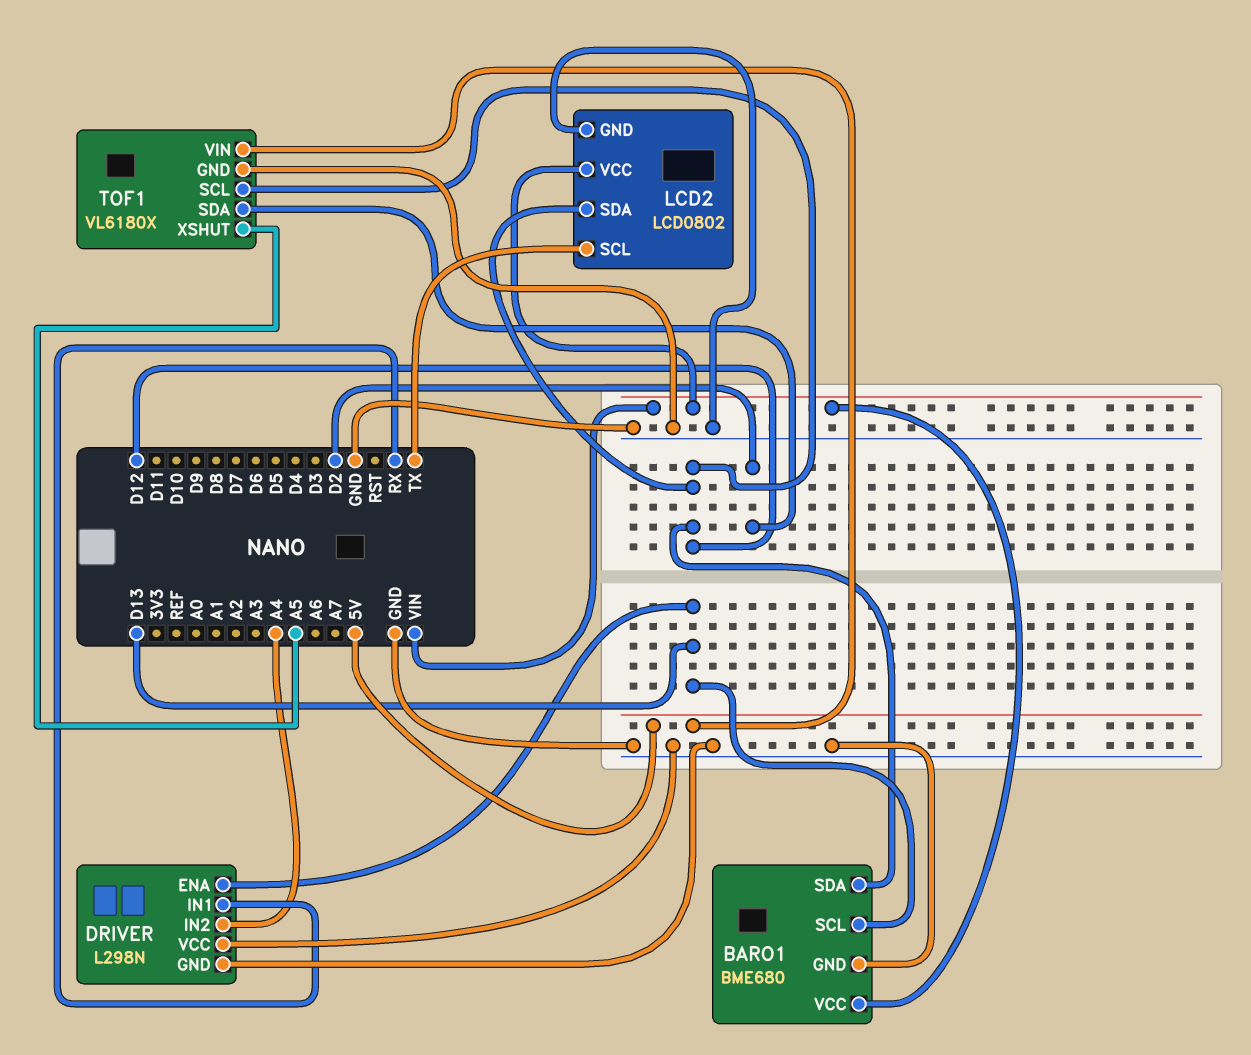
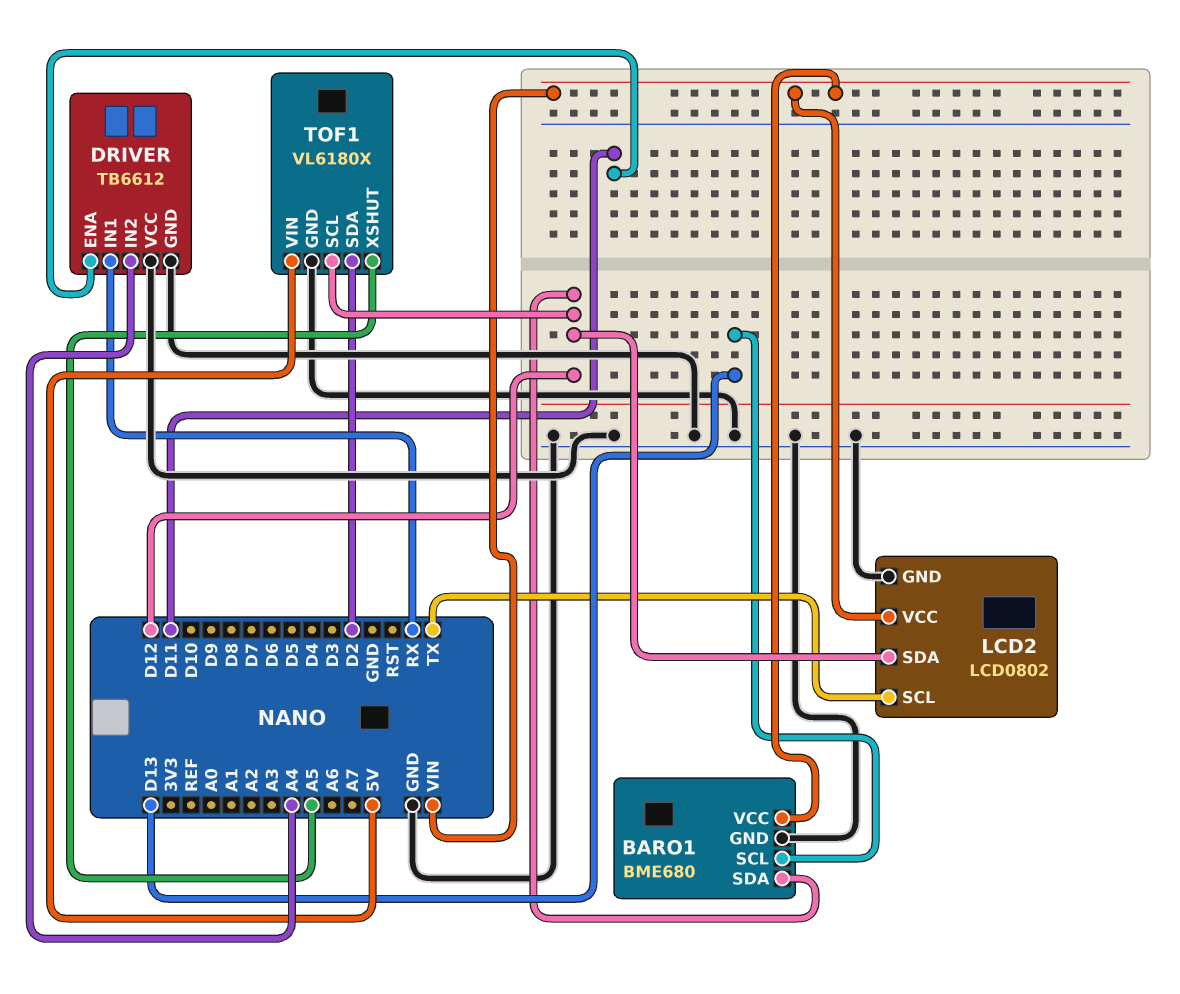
DRIVER: L298N -> TB6612
DRIVER pin ENA: D13 -> D11

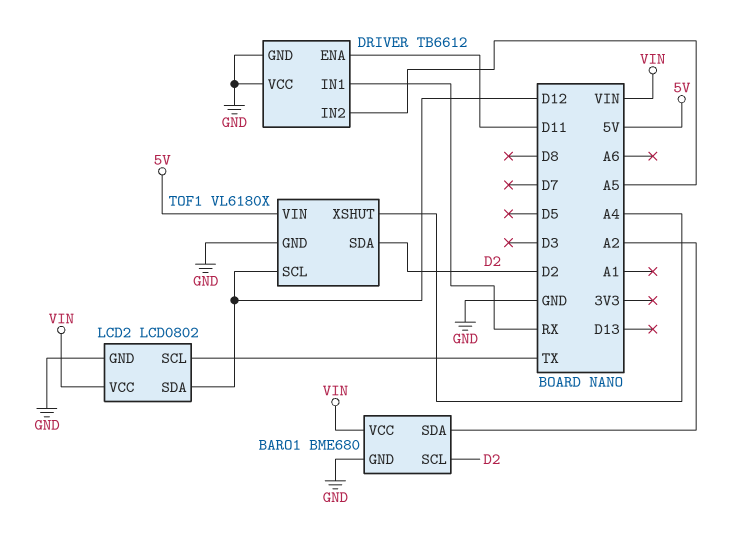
BARO1 pin SCL: D13 -> D2
BARO1 pin SDA: D12 -> A2
DRIVER pin IN2: A4 -> A5
TOF1 pin XSHUT: A5 -> A4

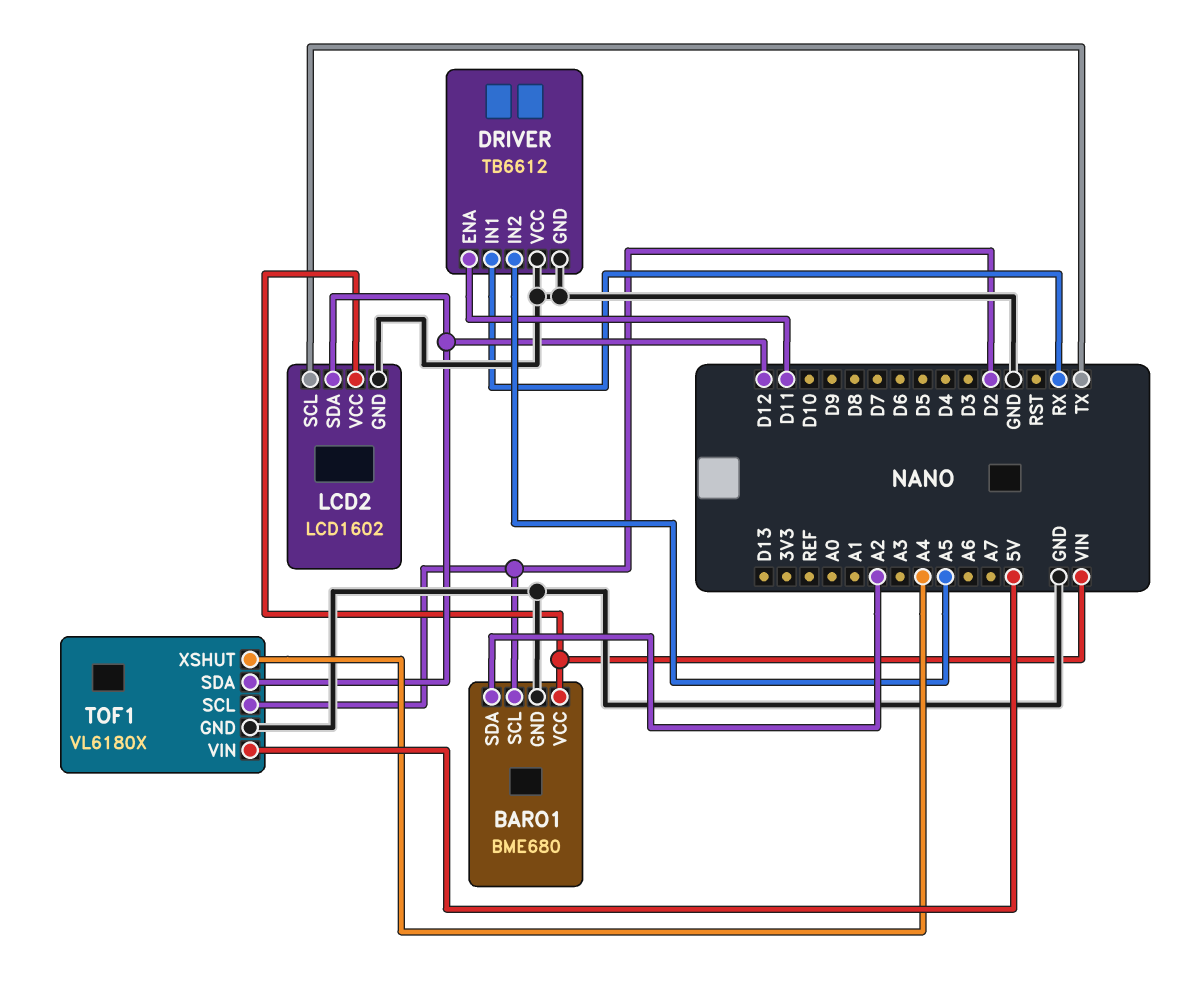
LCD2: LCD0802 -> LCD1602
TOF1 pin SCL: D12 -> D2
TOF1 pin SDA: D2 -> D12

